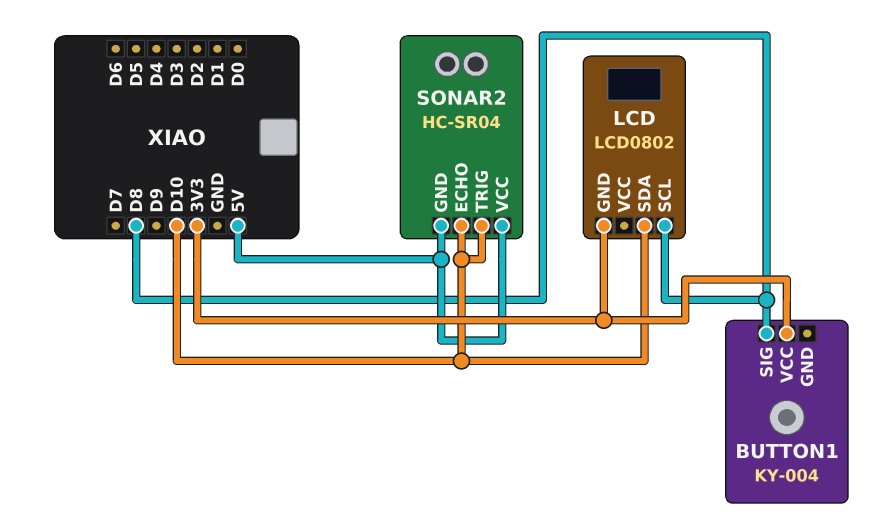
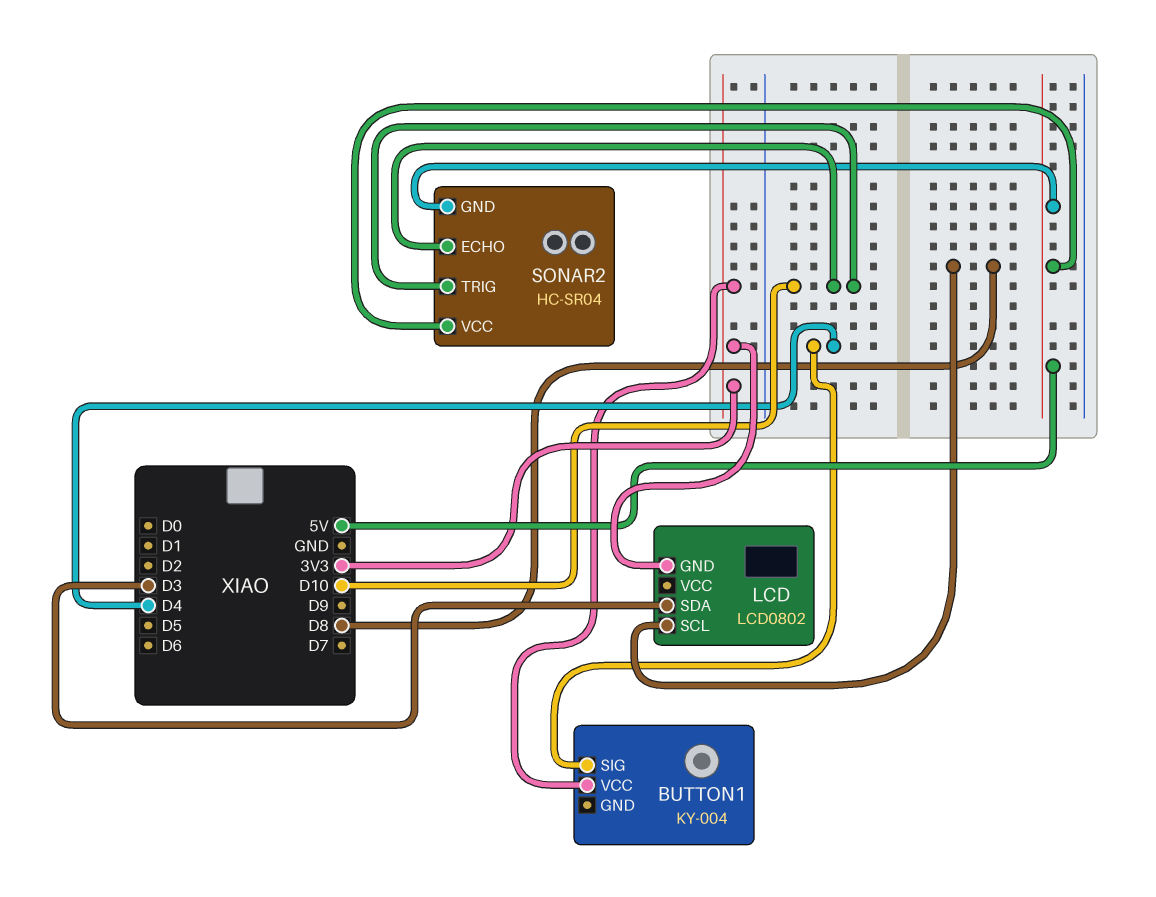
BUTTON1 pin SIG: D8 -> D4
LCD pin SDA: D10 -> D3

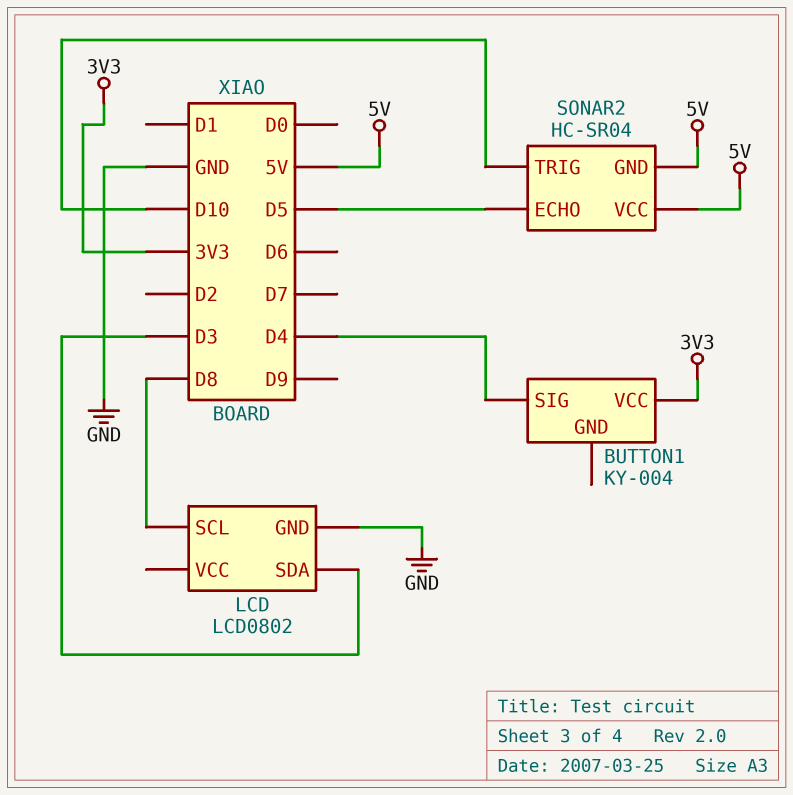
LCD pin GND: 3V3 -> GND
SONAR2 pin ECHO: D10 -> D5

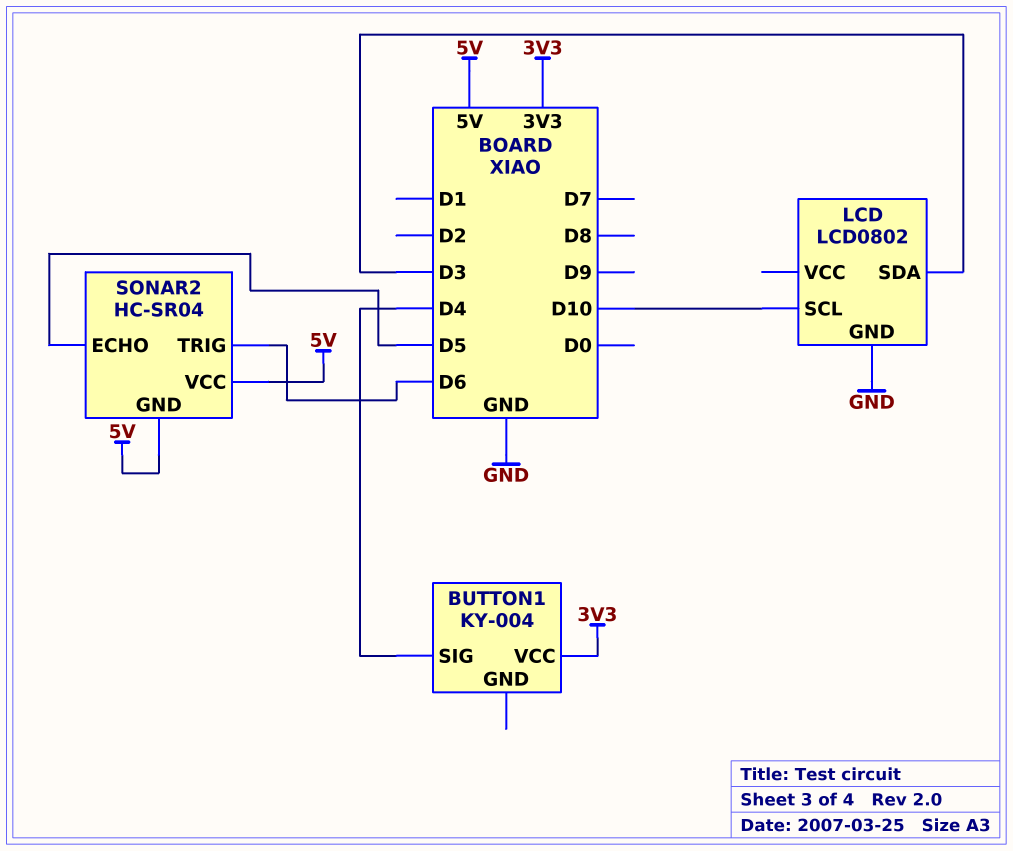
LCD pin SCL: D8 -> D10
SONAR2 pin TRIG: D10 -> D6

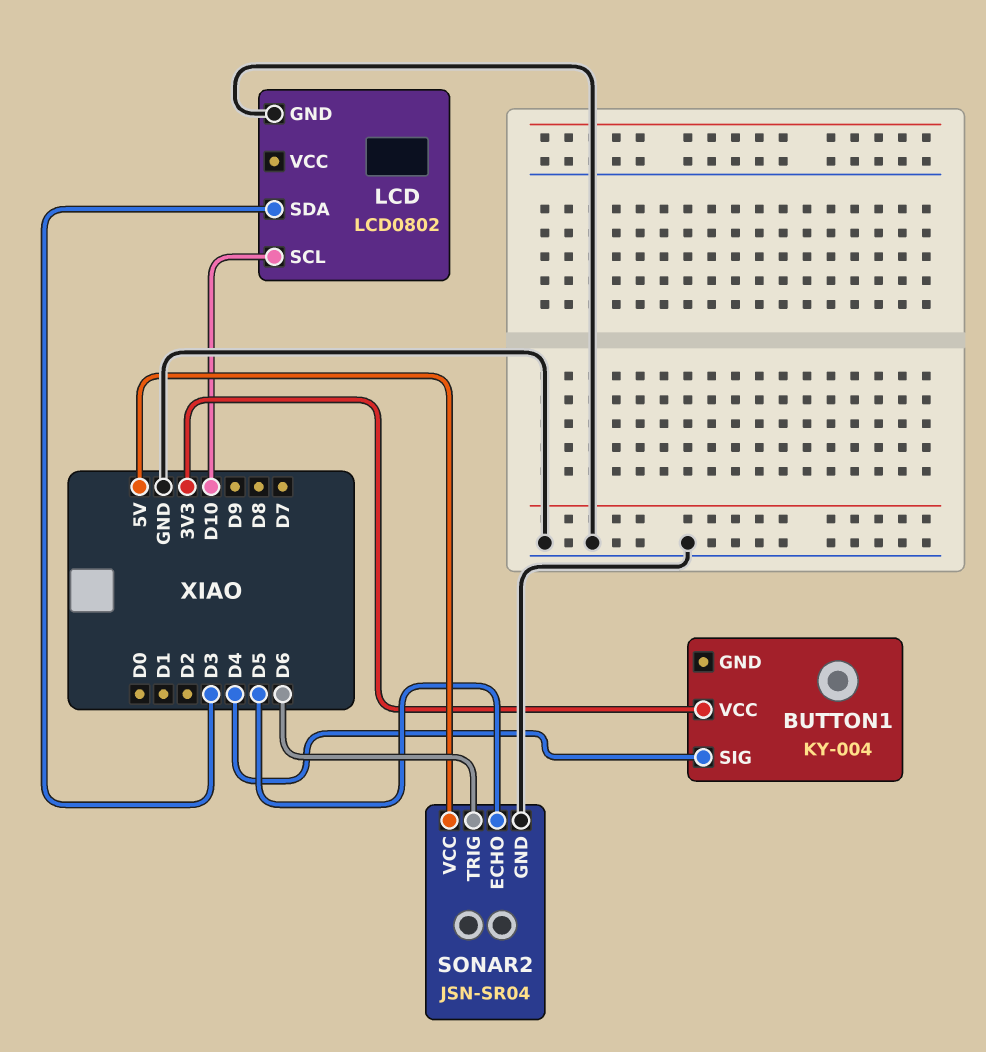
SONAR2: HC-SR04 -> JSN-SR04
SONAR2 pin GND: 5V -> GND

